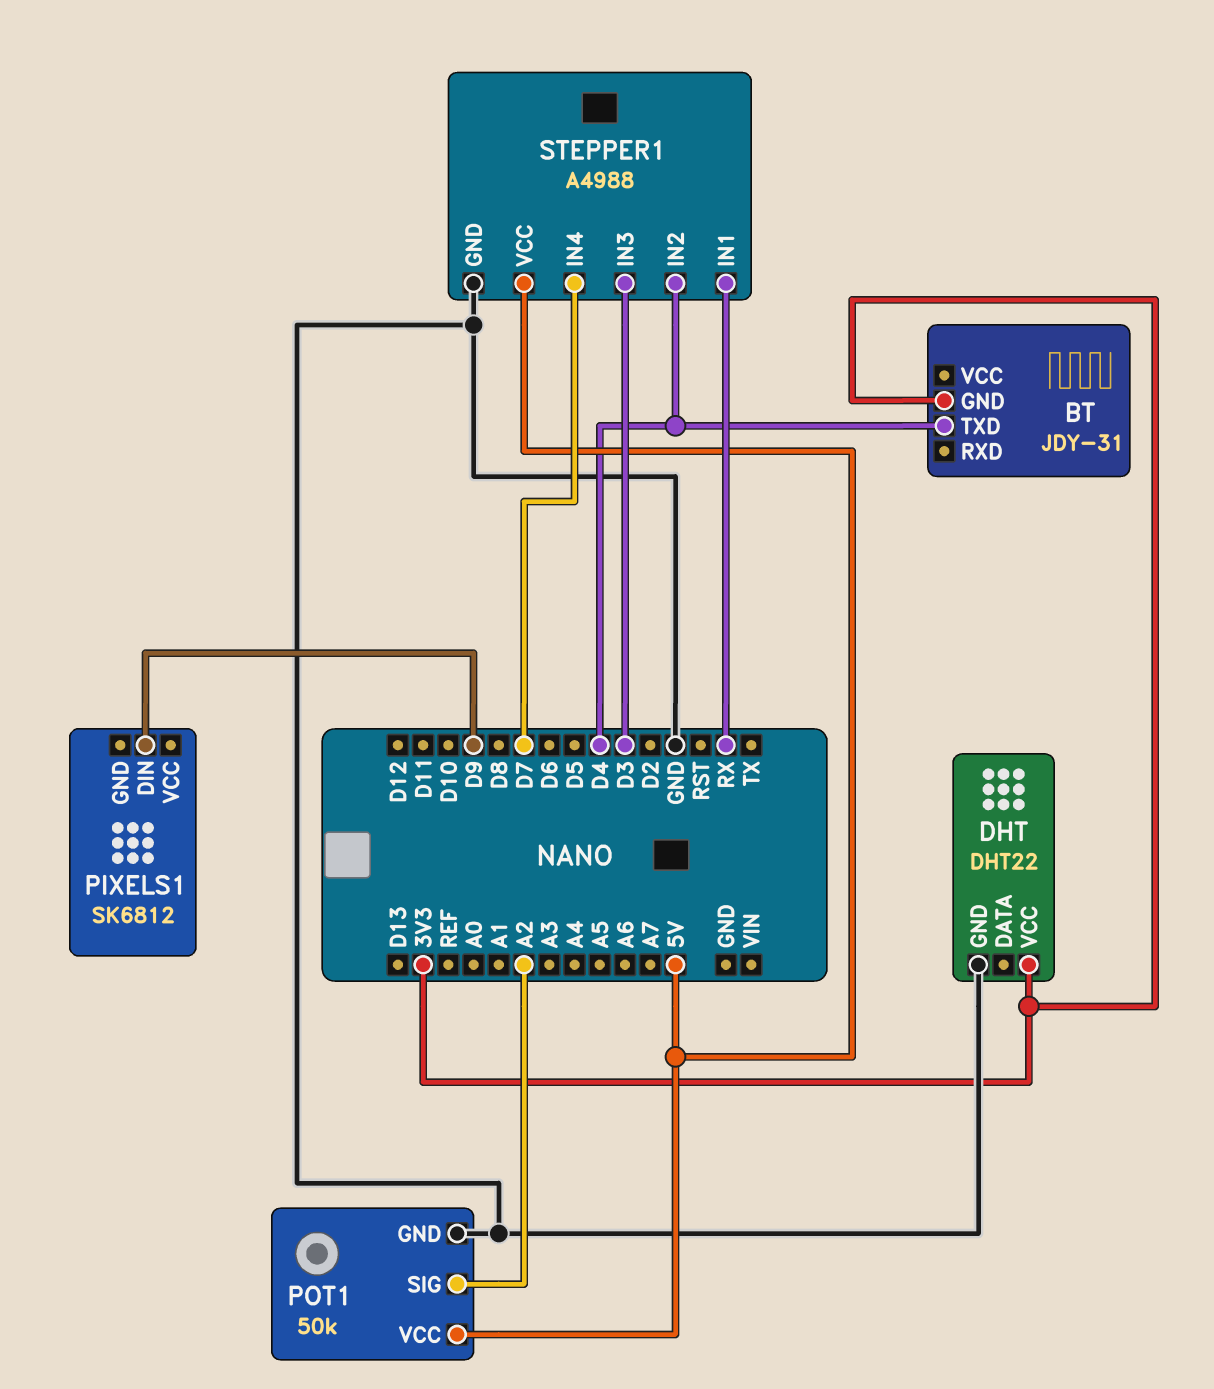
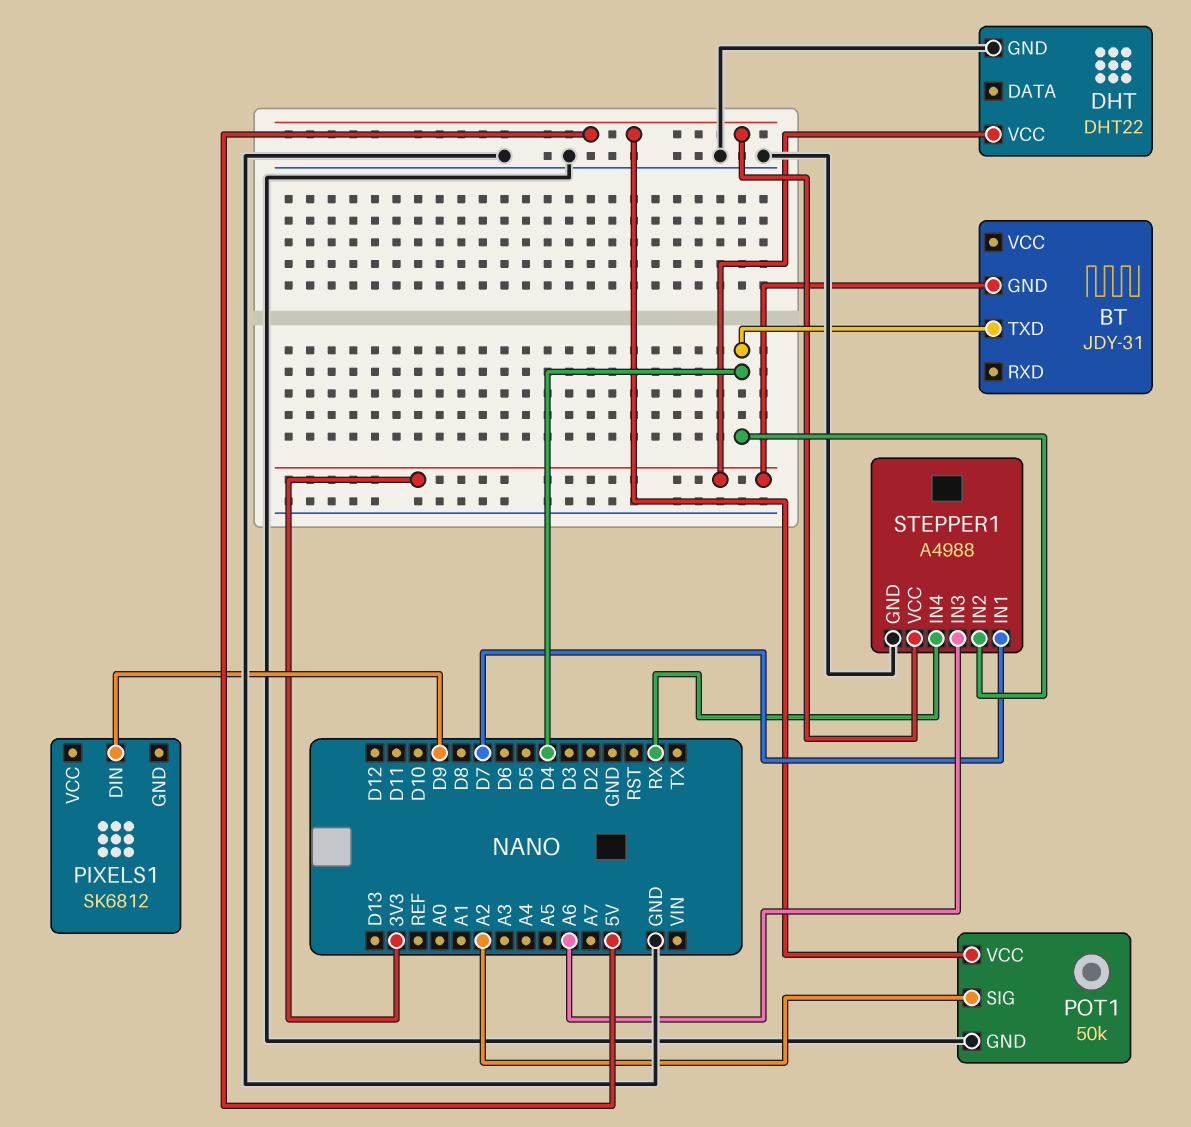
STEPPER1 pin IN1: RX -> D7
STEPPER1 pin IN3: D3 -> A6
STEPPER1 pin IN4: D7 -> RX

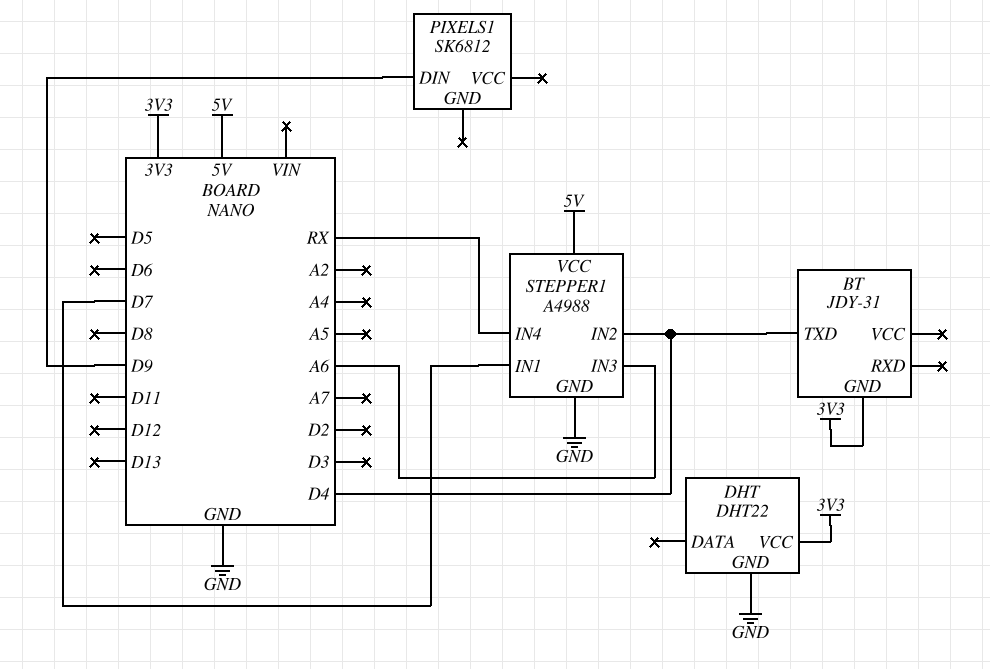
POT1: 50k -> none
POT1 pin GND: GND -> none
POT1 pin SIG: A2 -> none
POT1 pin VCC: 5V -> none

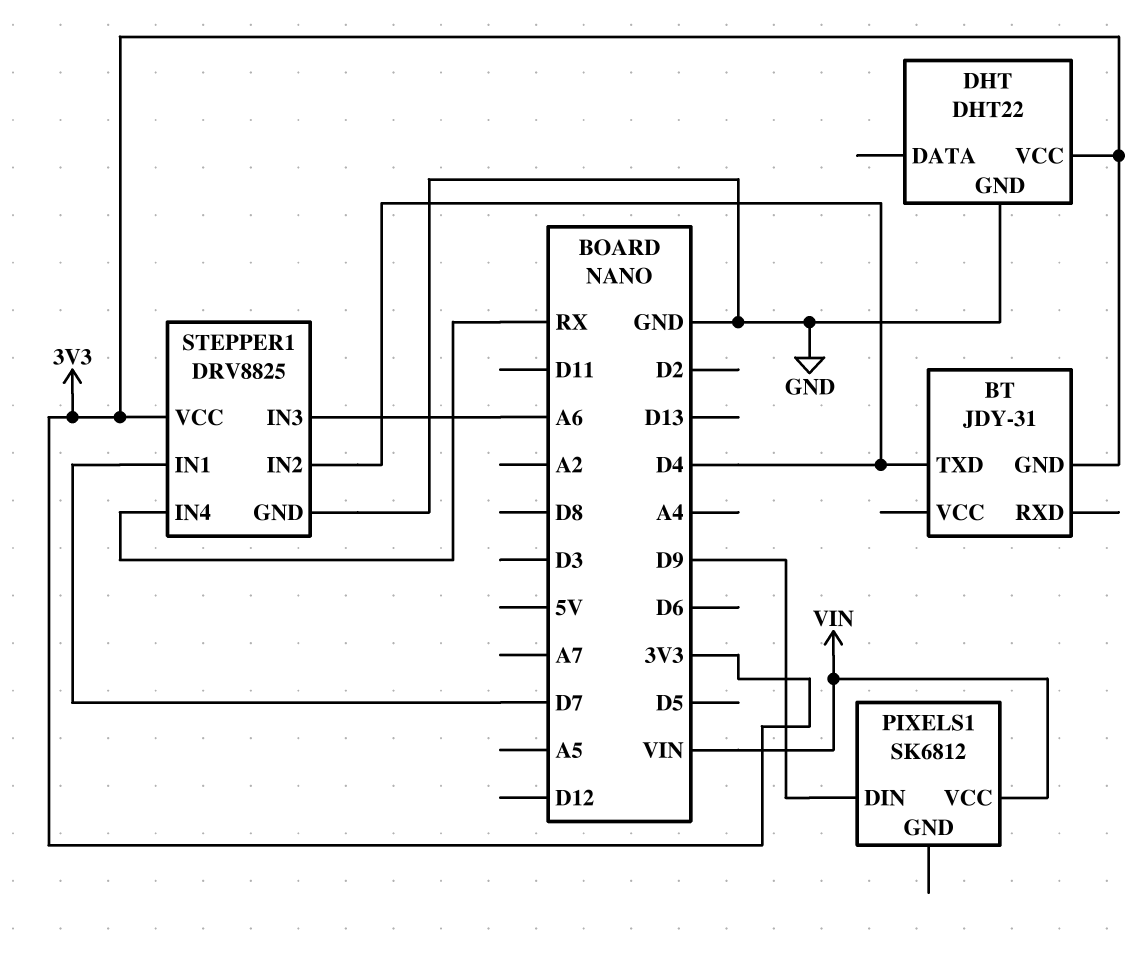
PIXELS1 pin VCC: none -> VIN
STEPPER1: A4988 -> DRV8825
STEPPER1 pin VCC: 5V -> 3V3

